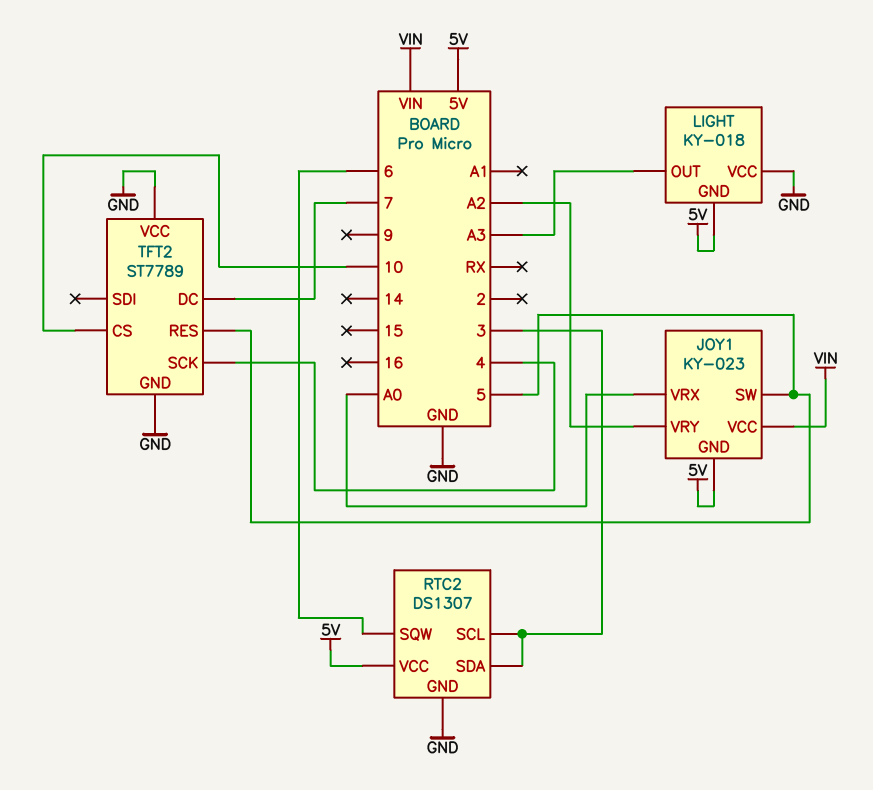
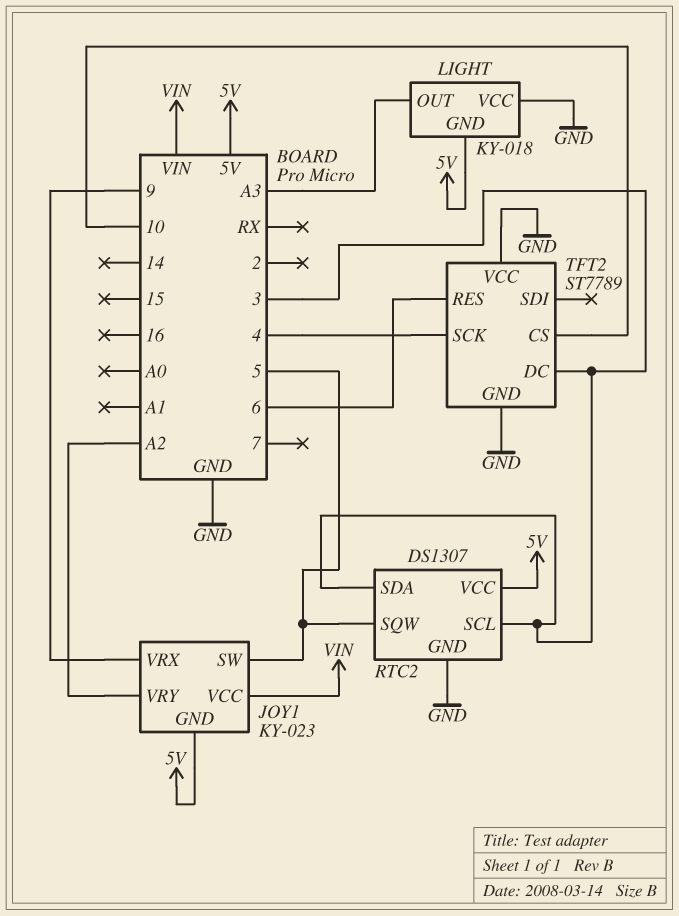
JOY1 pin VRX: A0 -> 9
RTC2 pin SQW: 6 -> 5
TFT2 pin DC: 7 -> 3
TFT2 pin RES: 5 -> 6

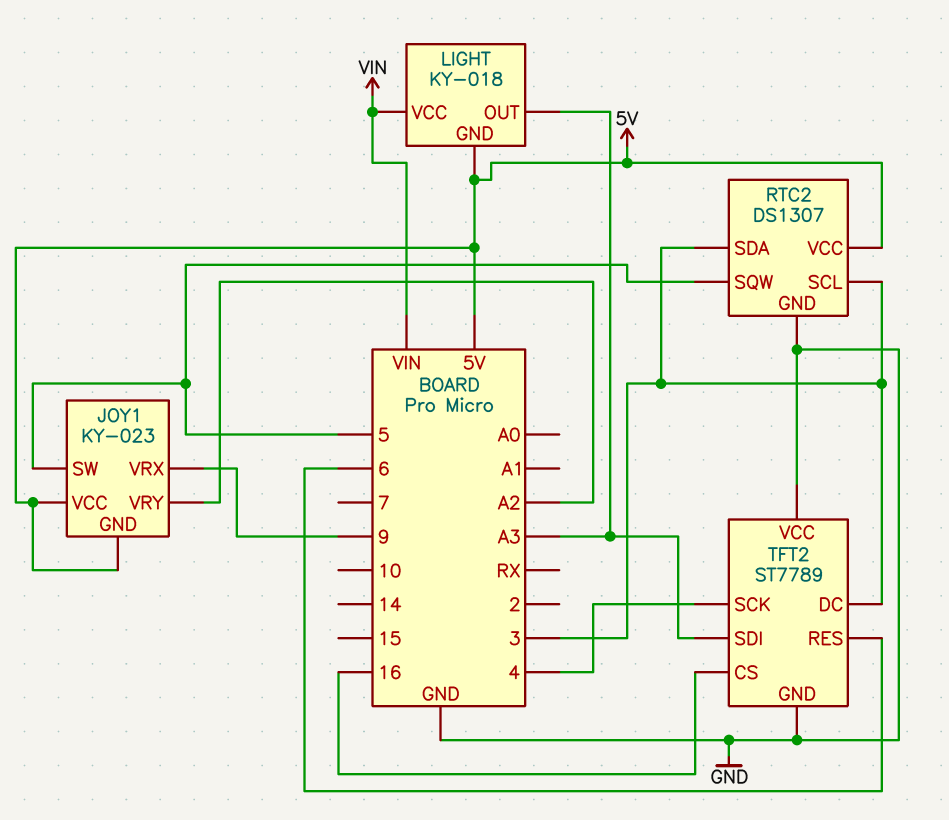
JOY1 pin VCC: VIN -> 5V
LIGHT pin VCC: GND -> VIN
TFT2 pin CS: 10 -> 16
TFT2 pin SDI: none -> A3

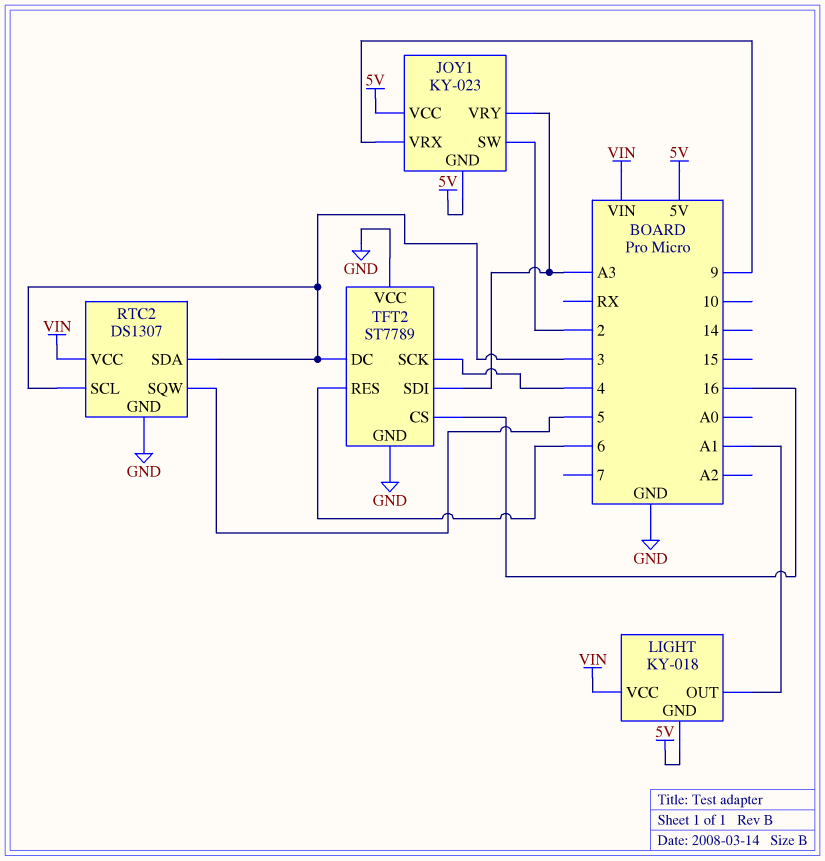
JOY1 pin SW: 5 -> 2
JOY1 pin VRY: A2 -> A3
LIGHT pin OUT: A3 -> A1
RTC2 pin VCC: 5V -> VIN

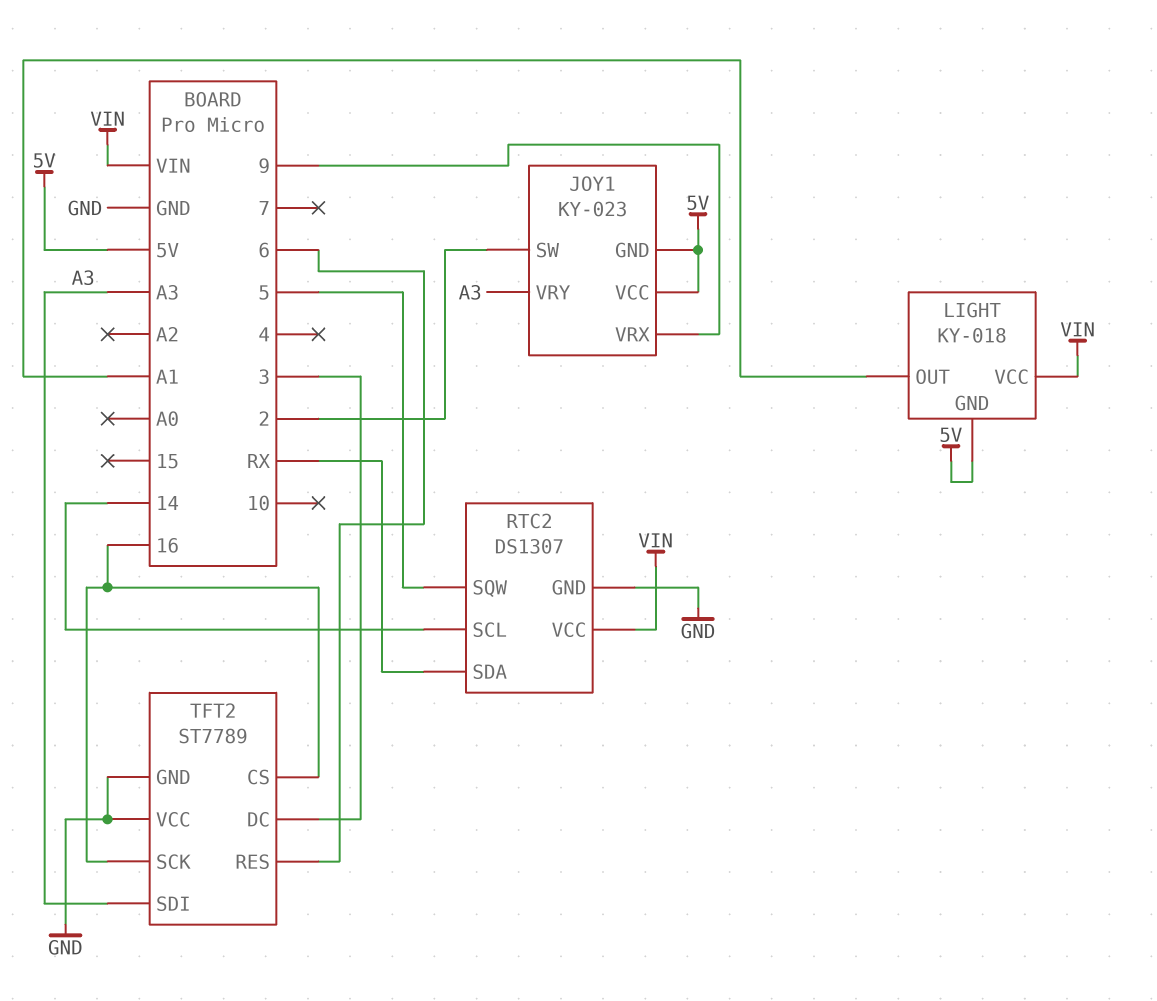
RTC2 pin SCL: 3 -> 14
RTC2 pin SDA: 3 -> RX
TFT2 pin SCK: 4 -> 16

